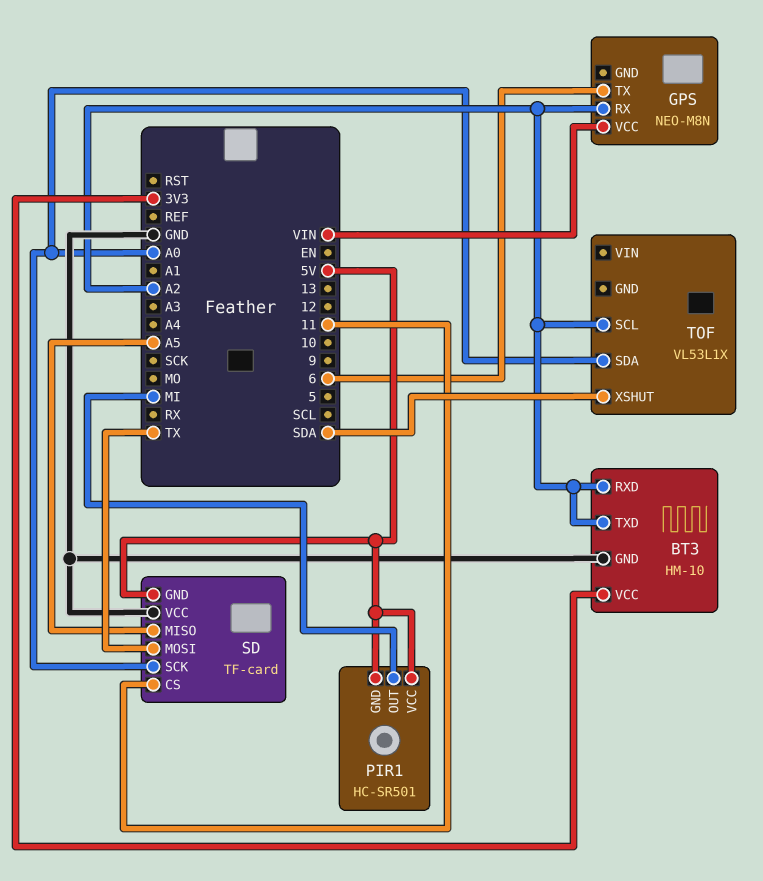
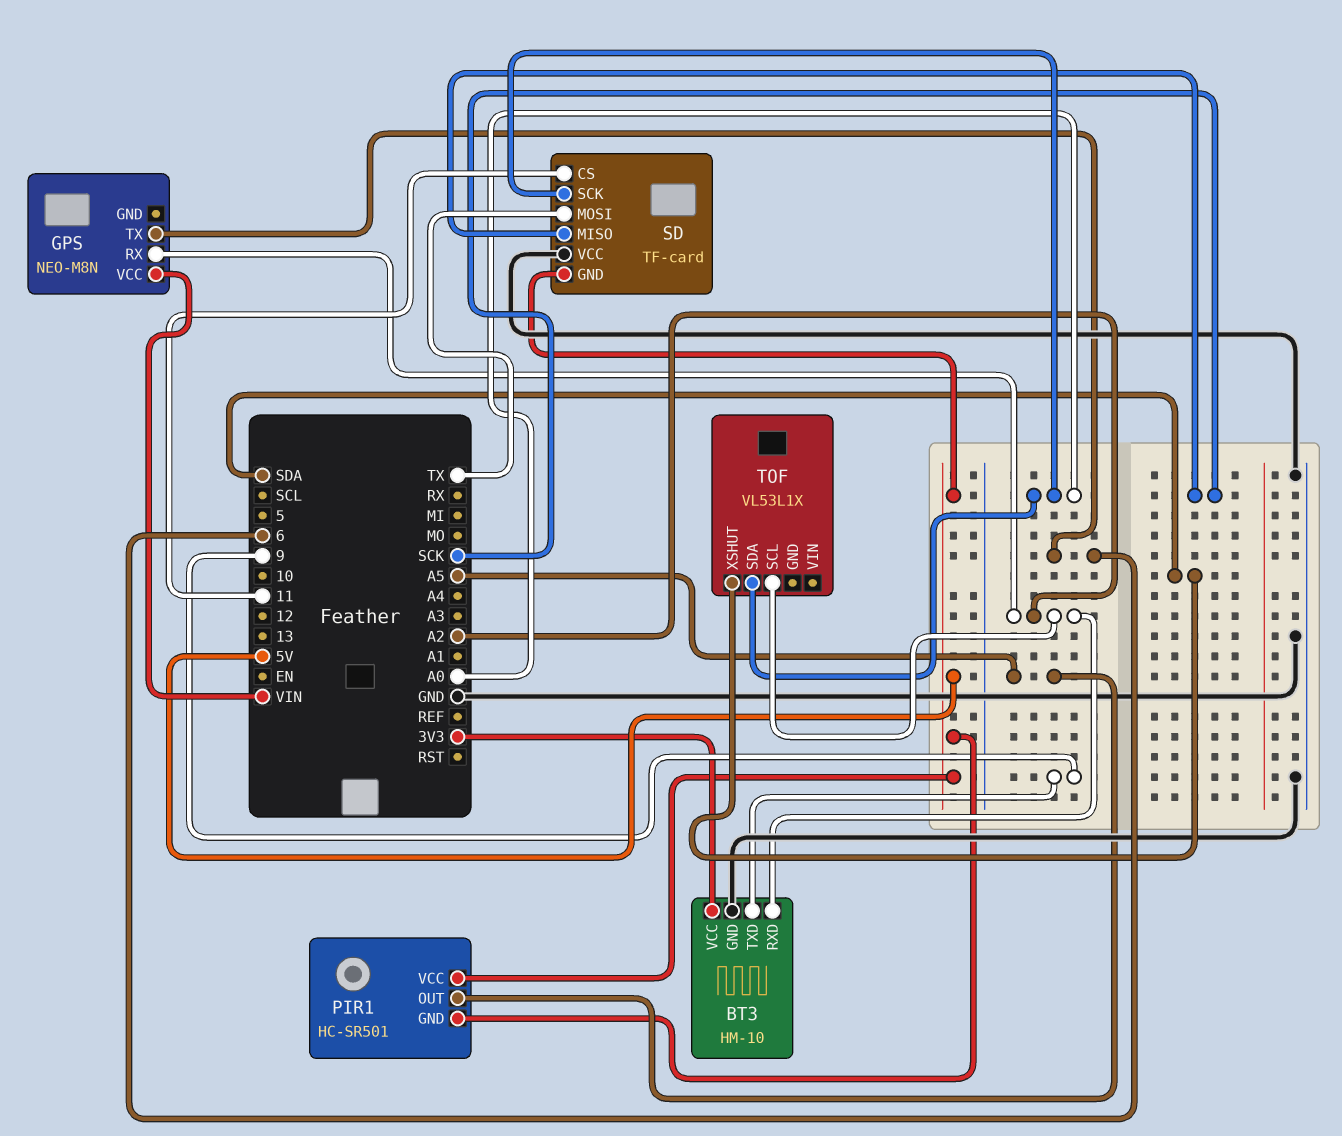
BT3 pin TXD: A2 -> 9
PIR1 pin OUT: MI -> A5
SD pin MISO: A5 -> SCK

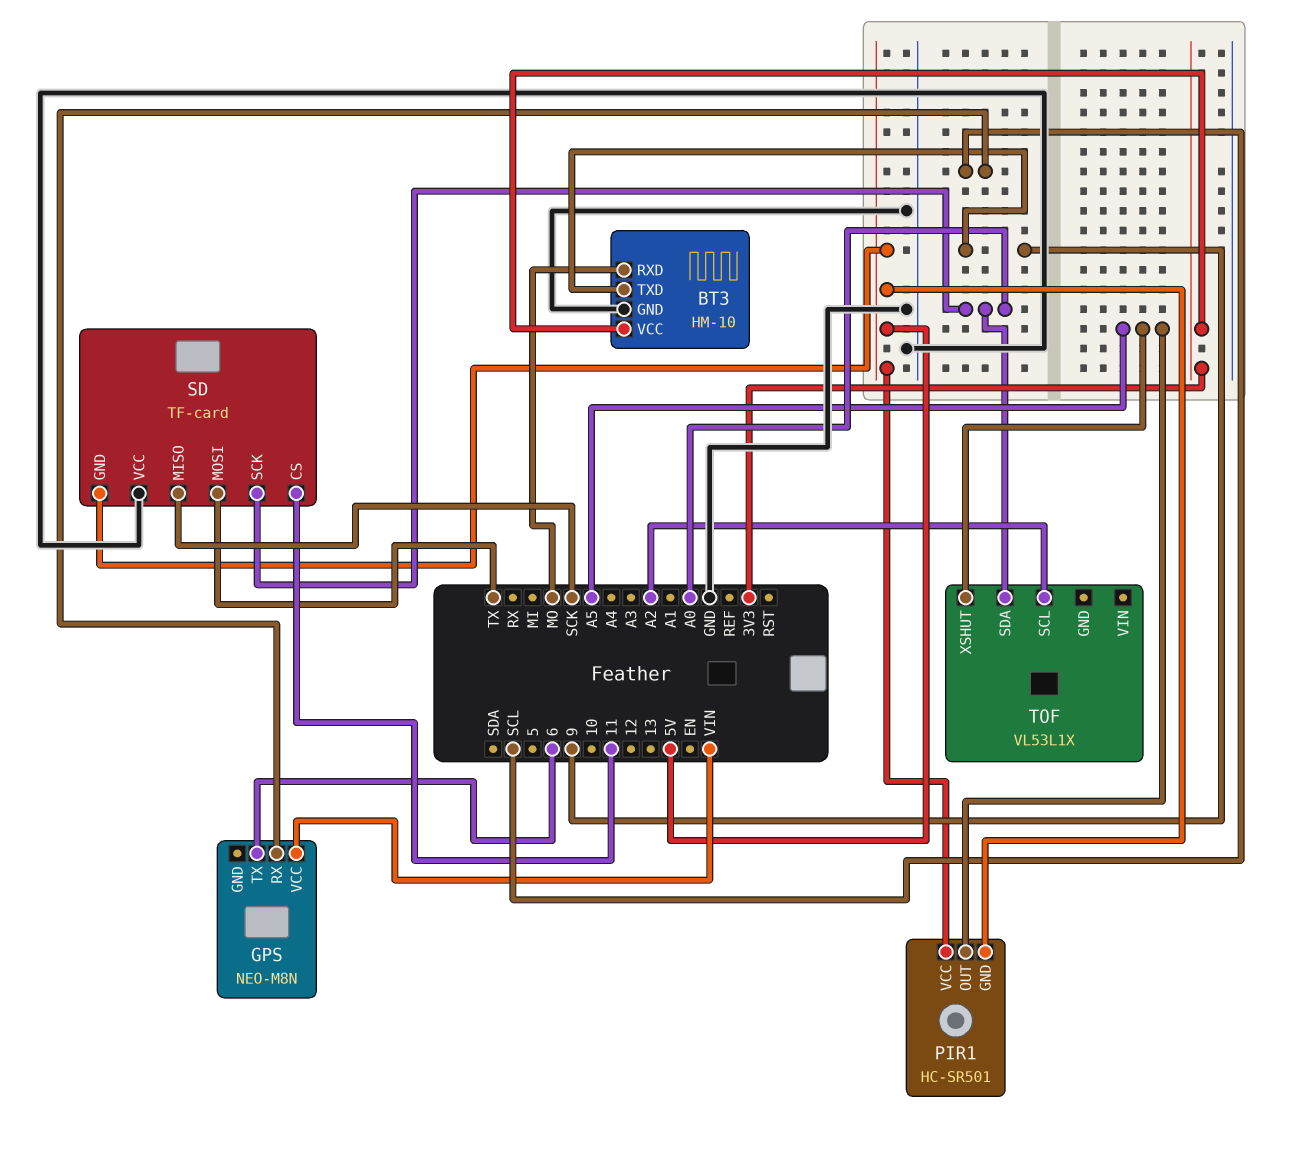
BT3 pin RXD: A2 -> MO
GPS pin RX: A2 -> SCL
TOF pin XSHUT: SDA -> A5

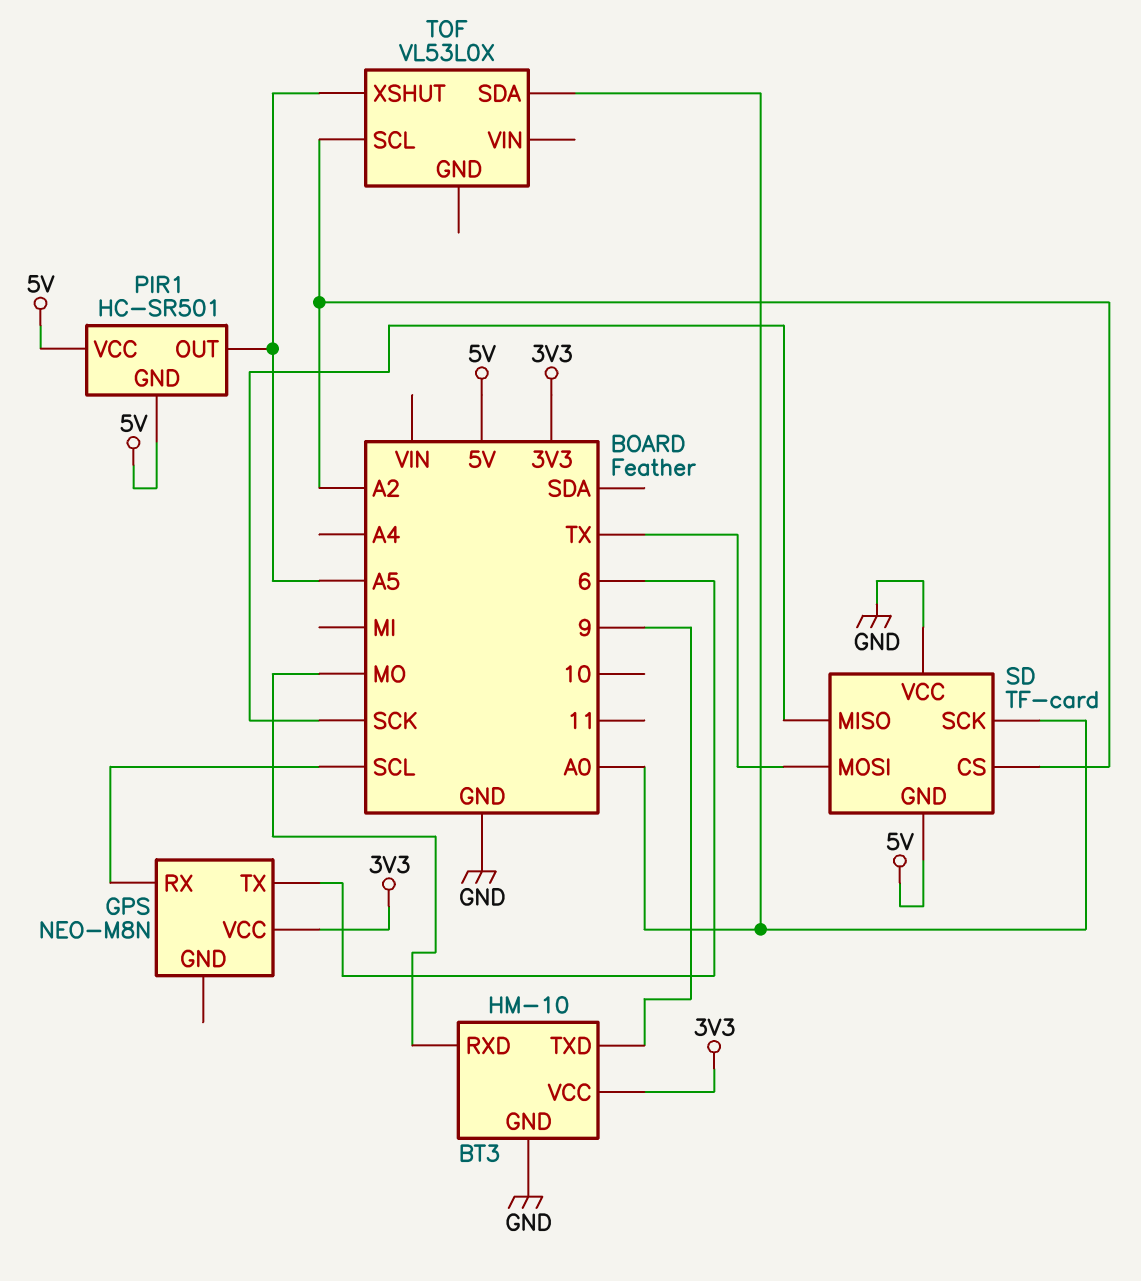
GPS pin VCC: VIN -> 3V3
SD pin CS: 11 -> A2
TOF: VL53L1X -> VL53L0X

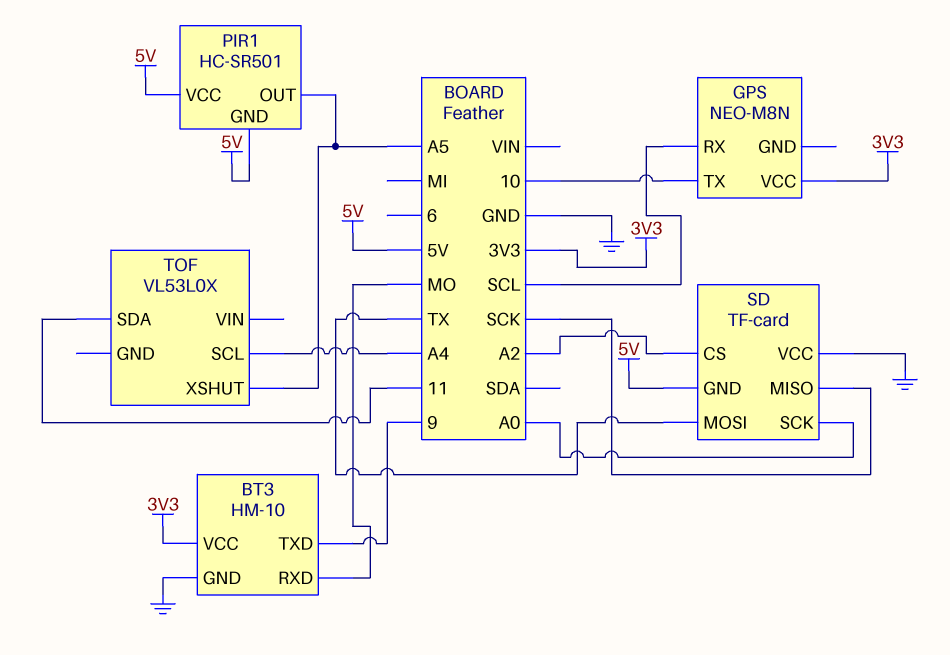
GPS pin TX: 6 -> 10
TOF pin SCL: A2 -> A4
TOF pin SDA: A0 -> 11

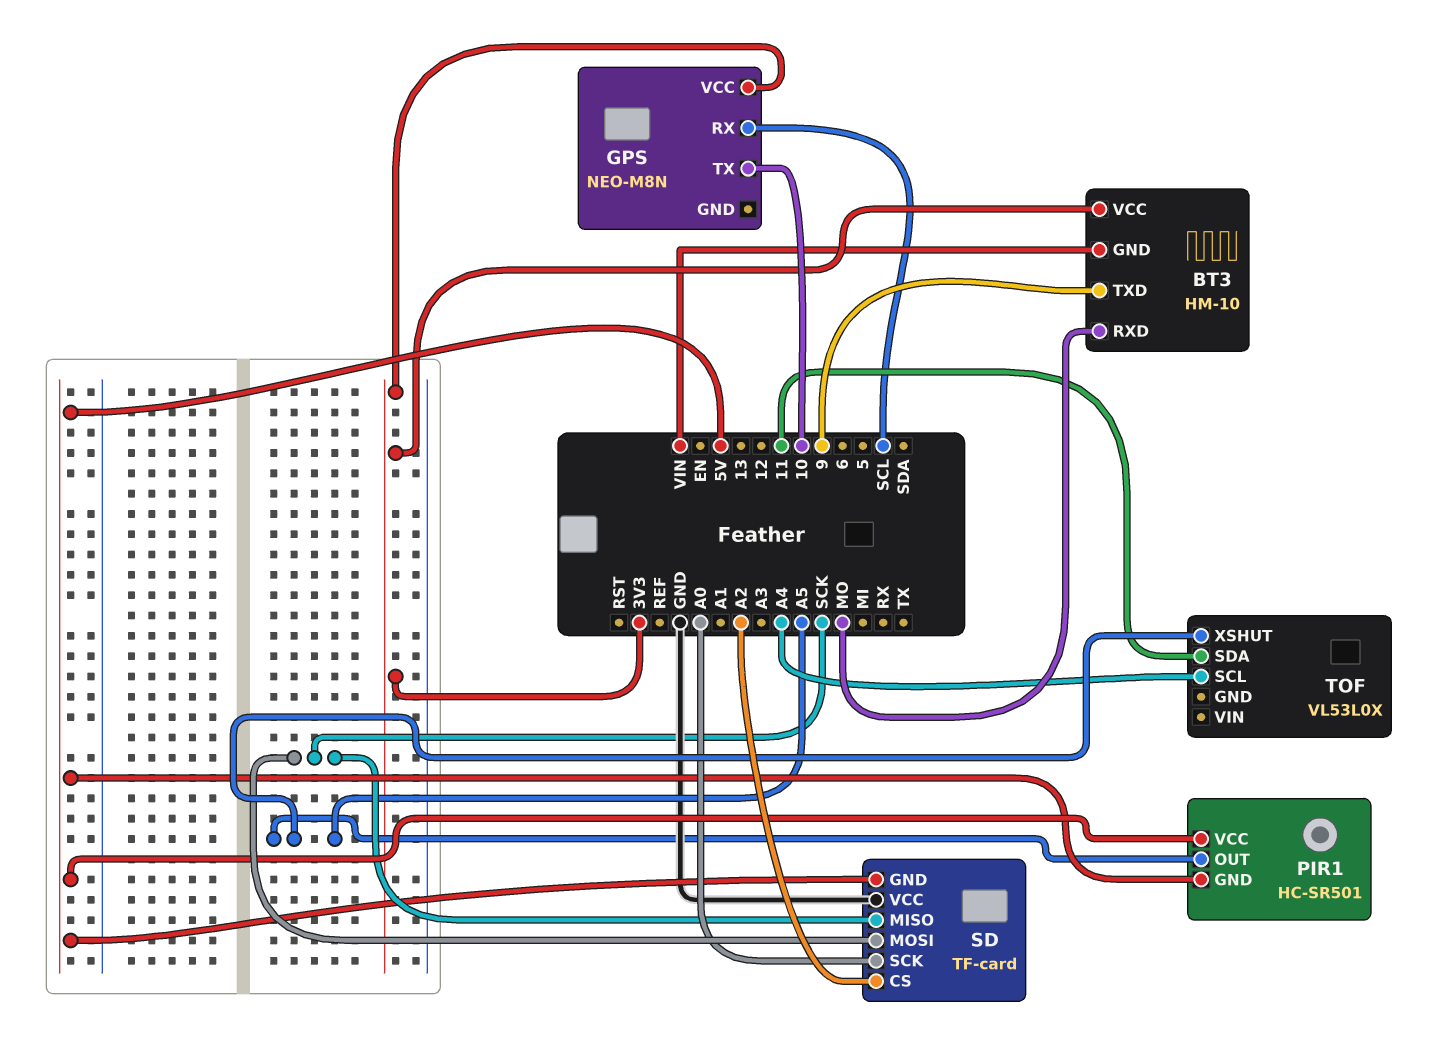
BT3 pin GND: GND -> VIN
SD pin MOSI: TX -> SCK

